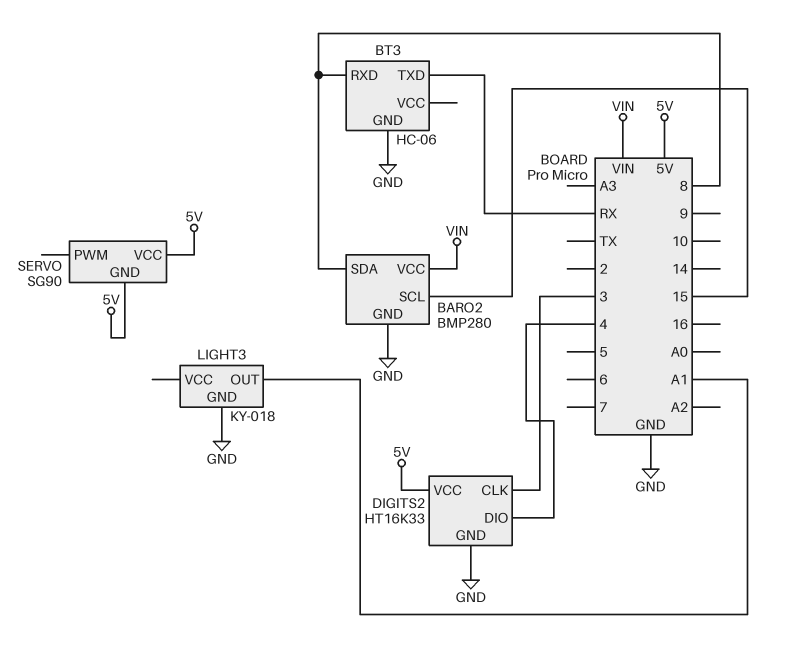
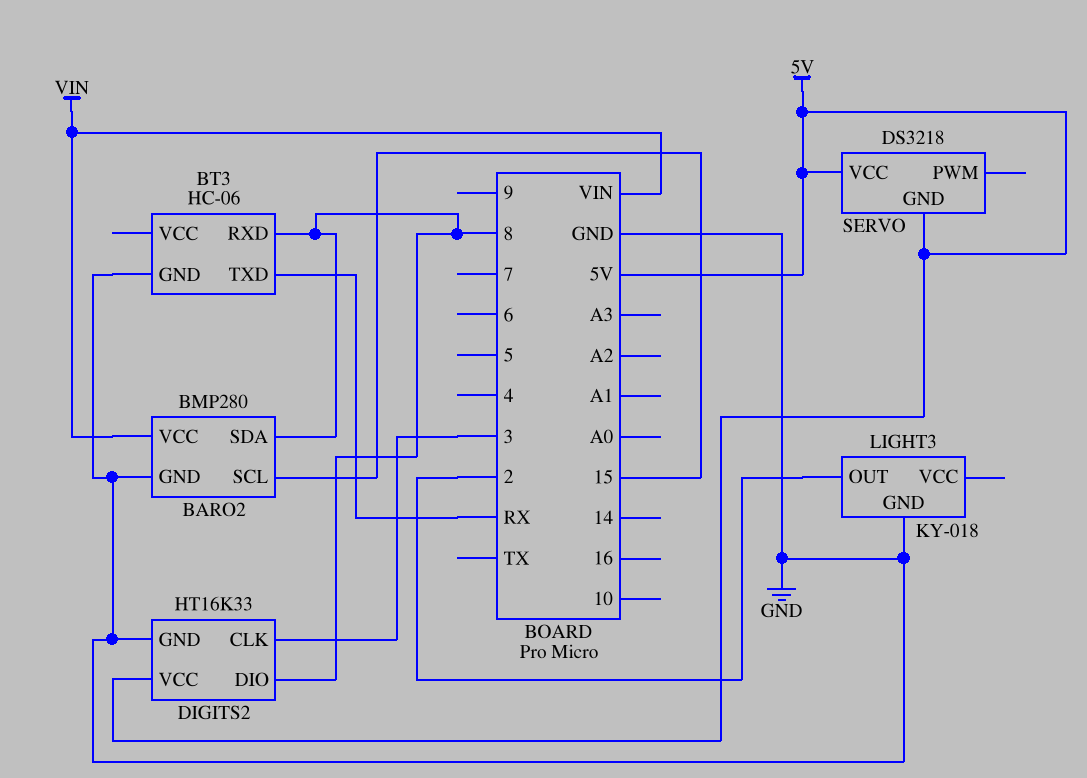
DIGITS2 pin DIO: 4 -> 8
LIGHT3 pin OUT: A1 -> 2
SERVO: SG90 -> DS3218

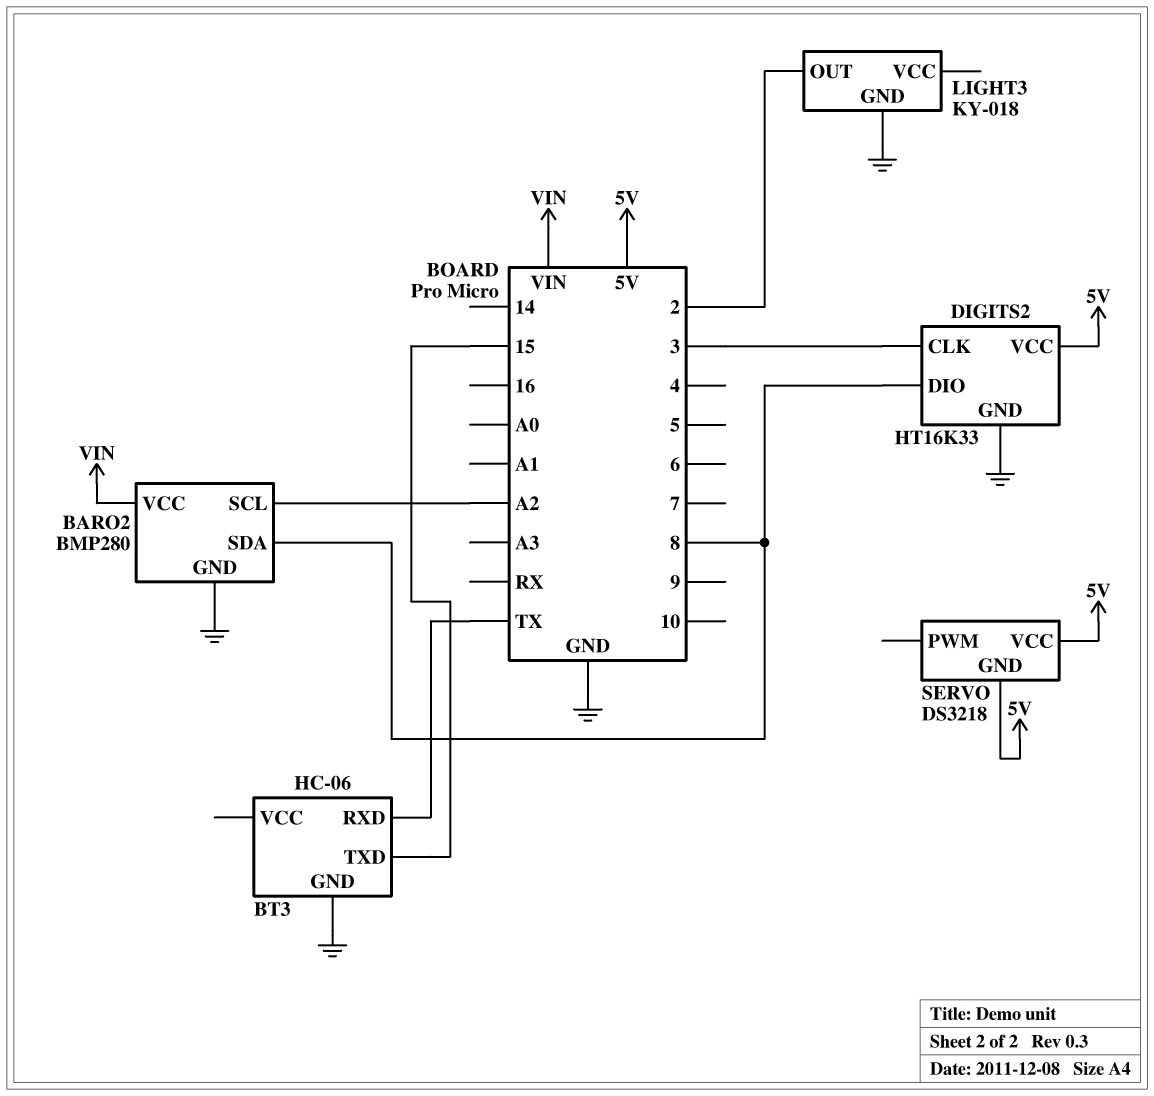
BARO2 pin SCL: 15 -> A2
BT3 pin RXD: 8 -> TX
BT3 pin TXD: RX -> 15

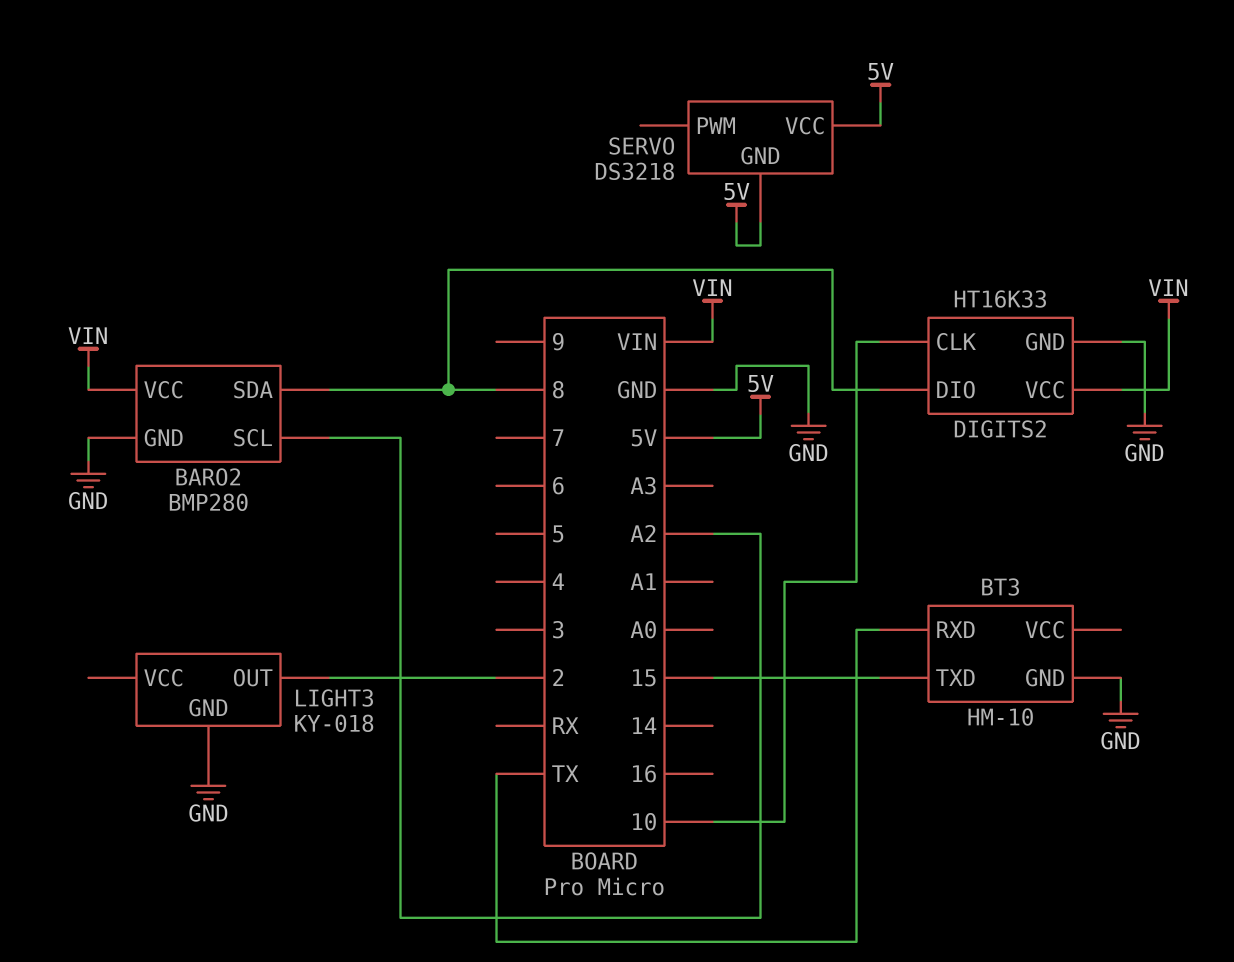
BT3: HC-06 -> HM-10
DIGITS2 pin CLK: 3 -> 10
DIGITS2 pin VCC: 5V -> VIN

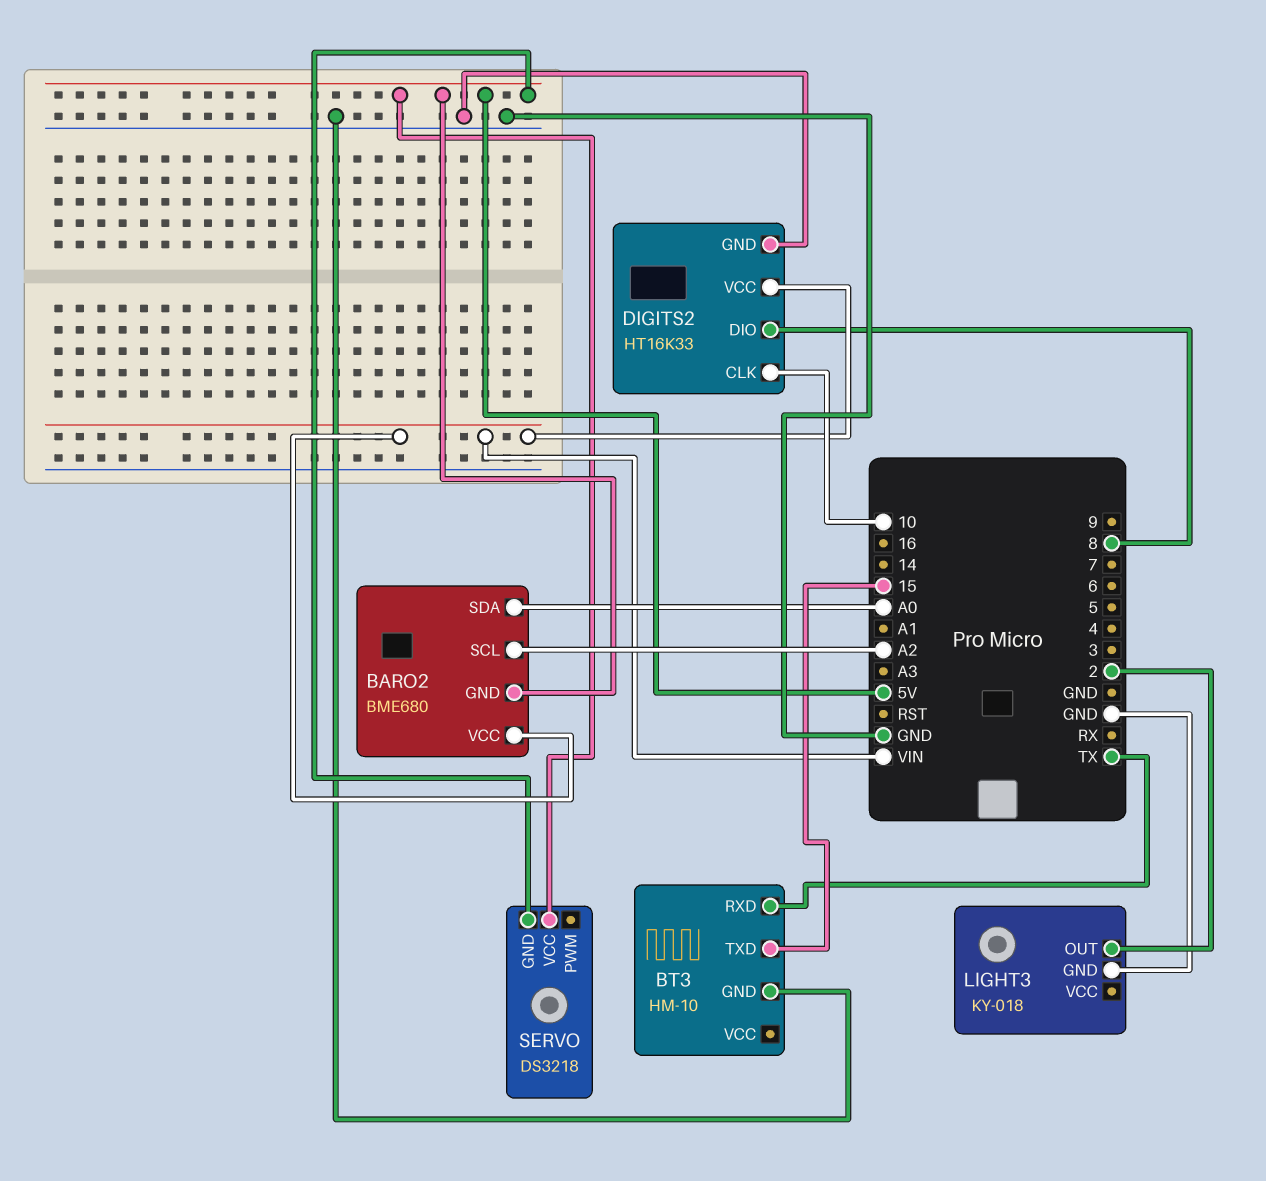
BARO2: BMP280 -> BME680
BARO2 pin GND: GND -> 5V
BARO2 pin SDA: 8 -> A0

